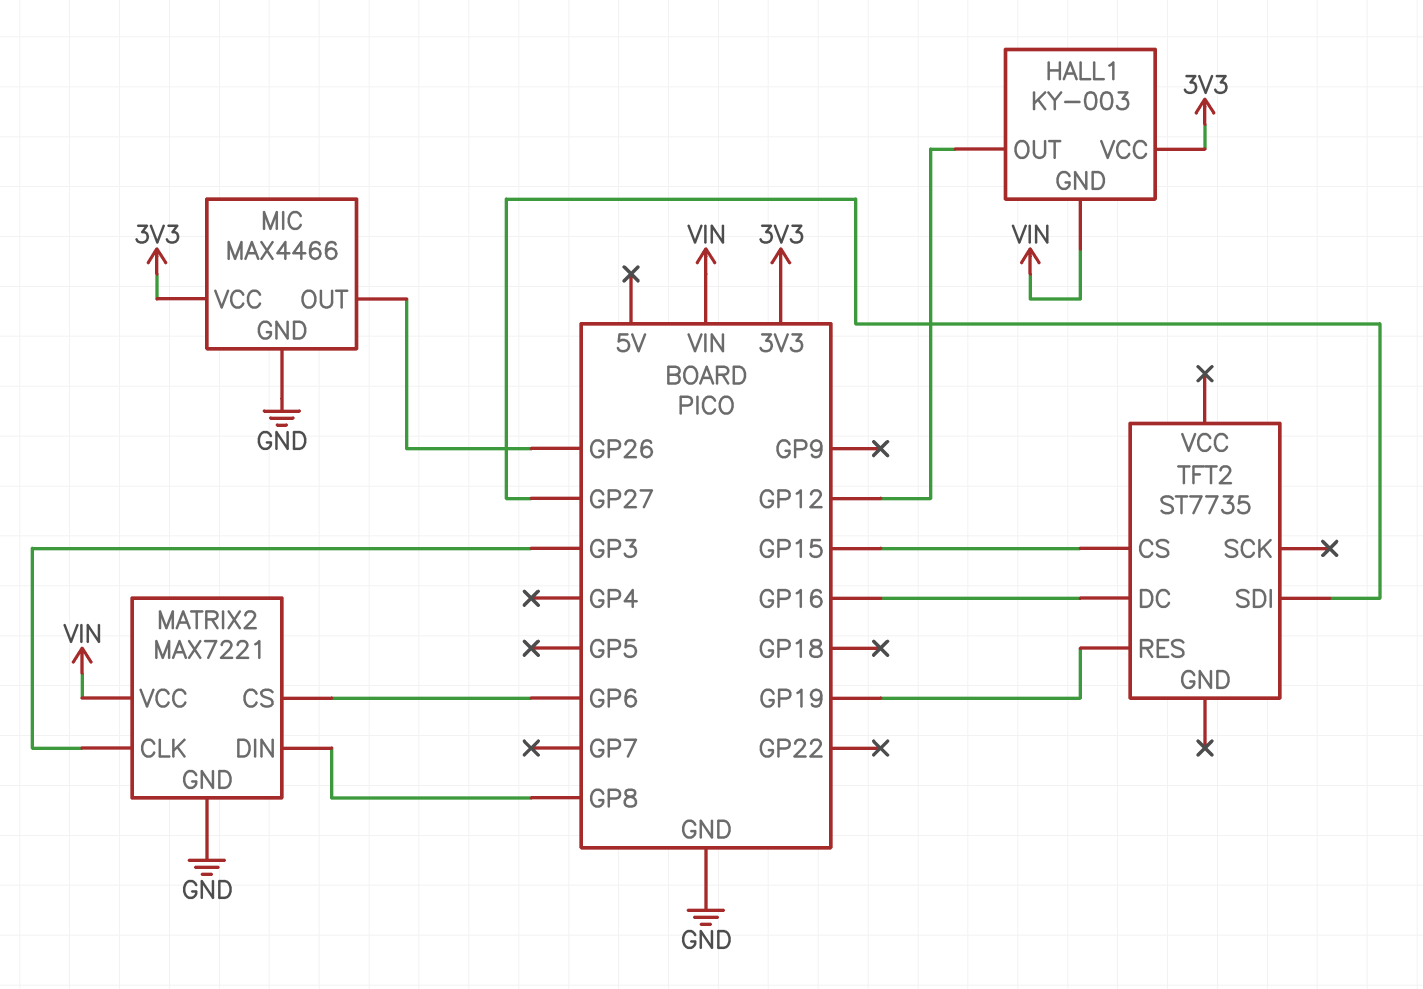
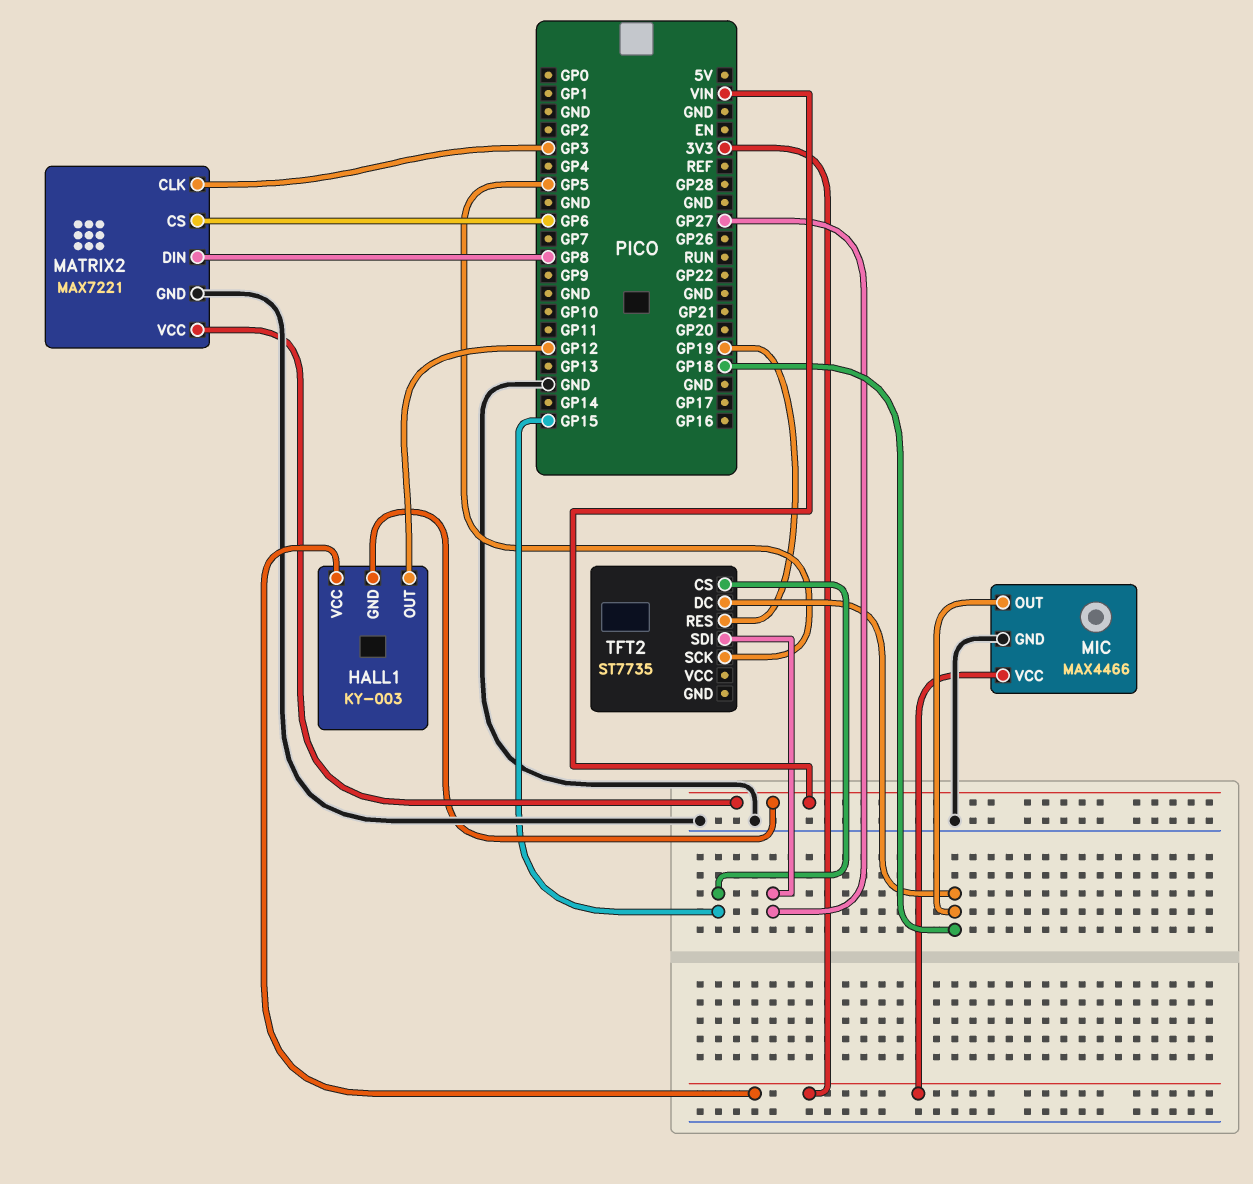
MIC pin OUT: GP26 -> GP18
TFT2 pin DC: GP16 -> GP18
TFT2 pin SCK: none -> GP5

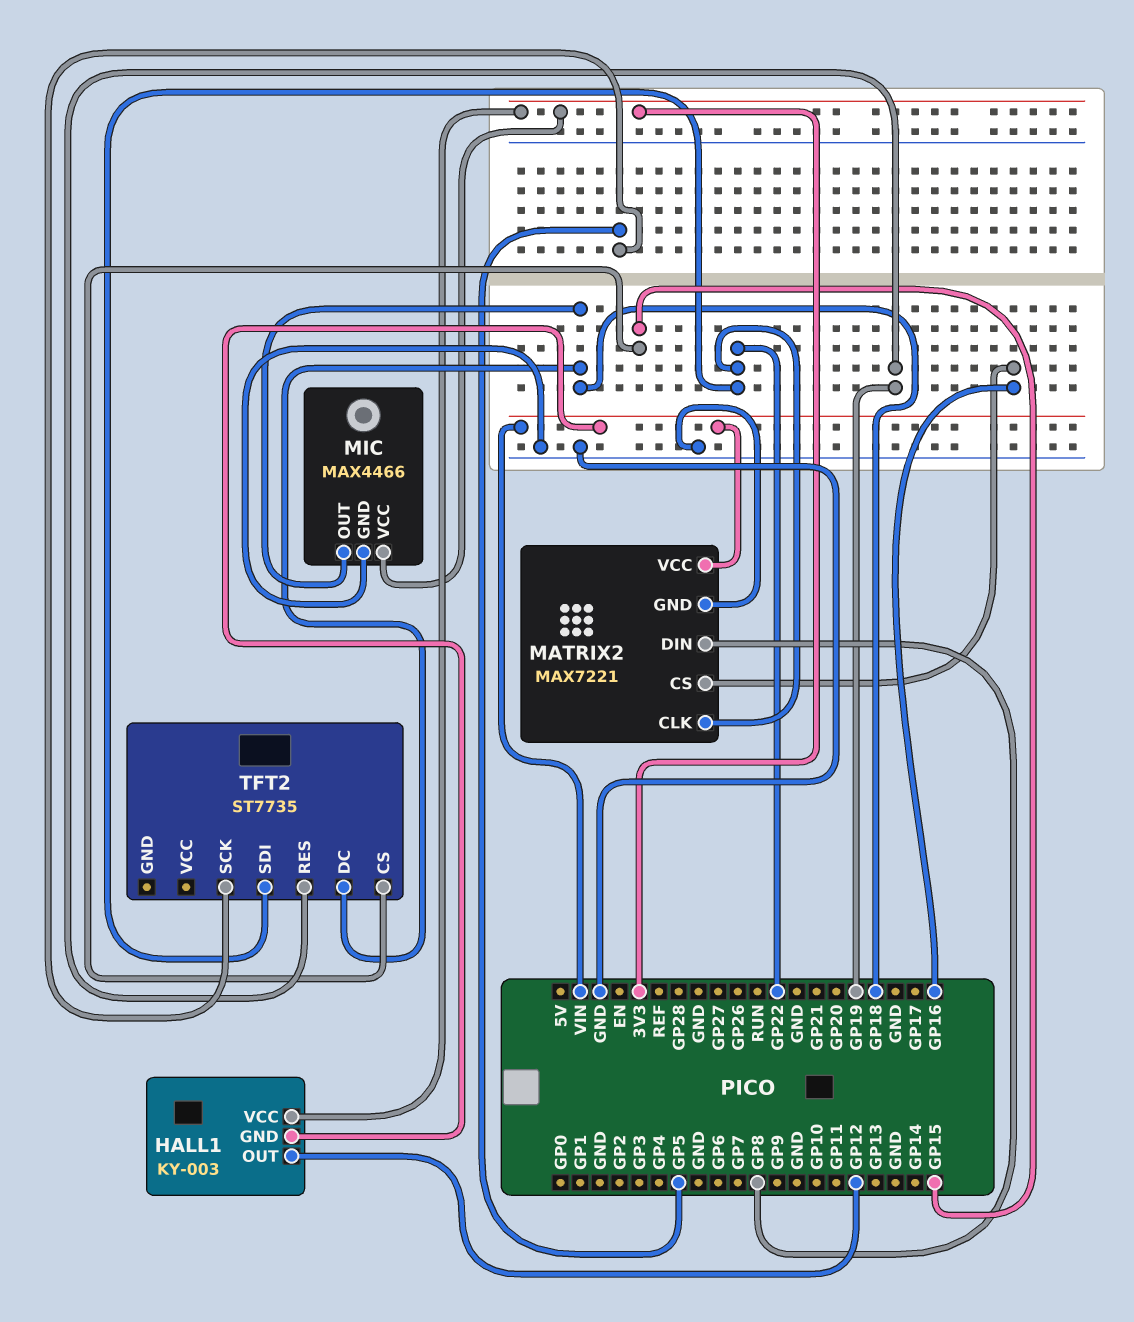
MATRIX2 pin CLK: GP3 -> GP22
MATRIX2 pin CS: GP6 -> GP16
TFT2 pin SDI: GP27 -> GP22

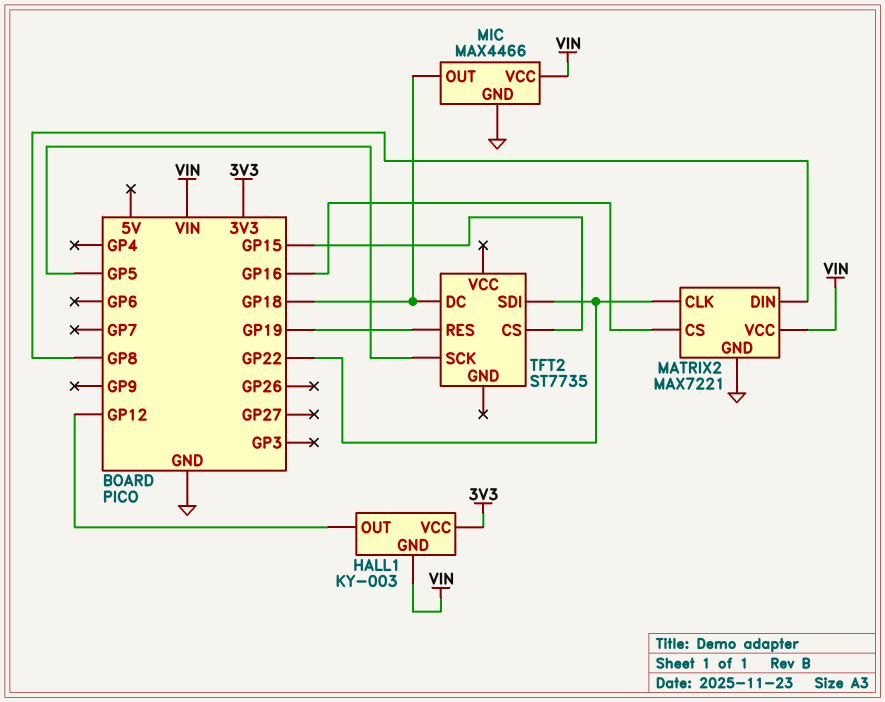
MIC pin VCC: 3V3 -> VIN

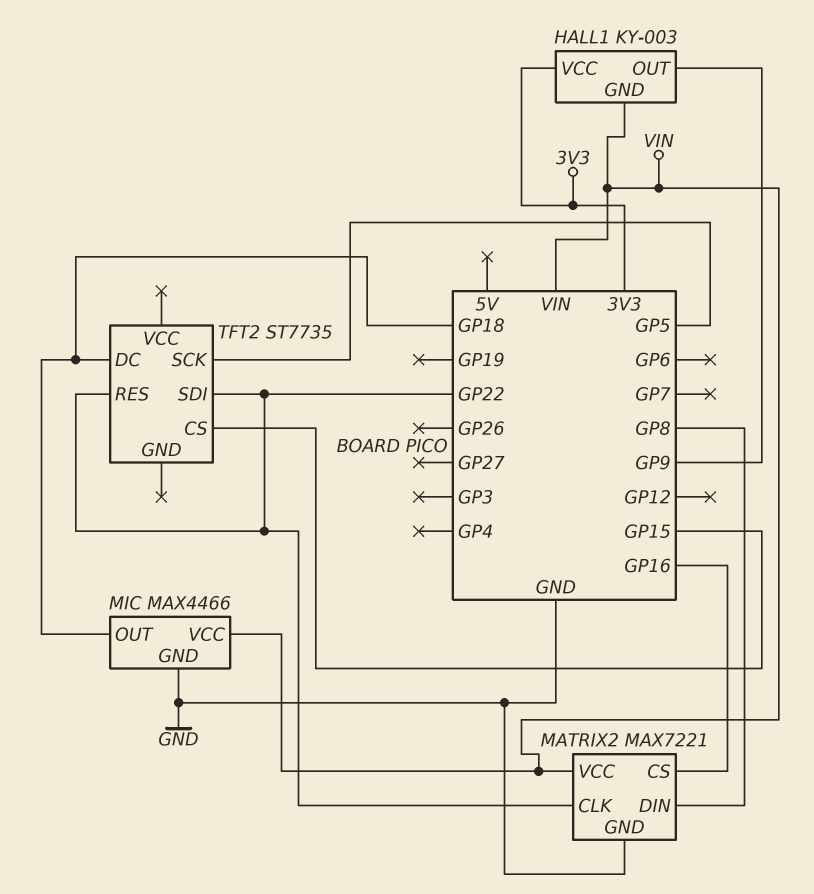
HALL1 pin OUT: GP12 -> GP9
TFT2 pin RES: GP19 -> GP22

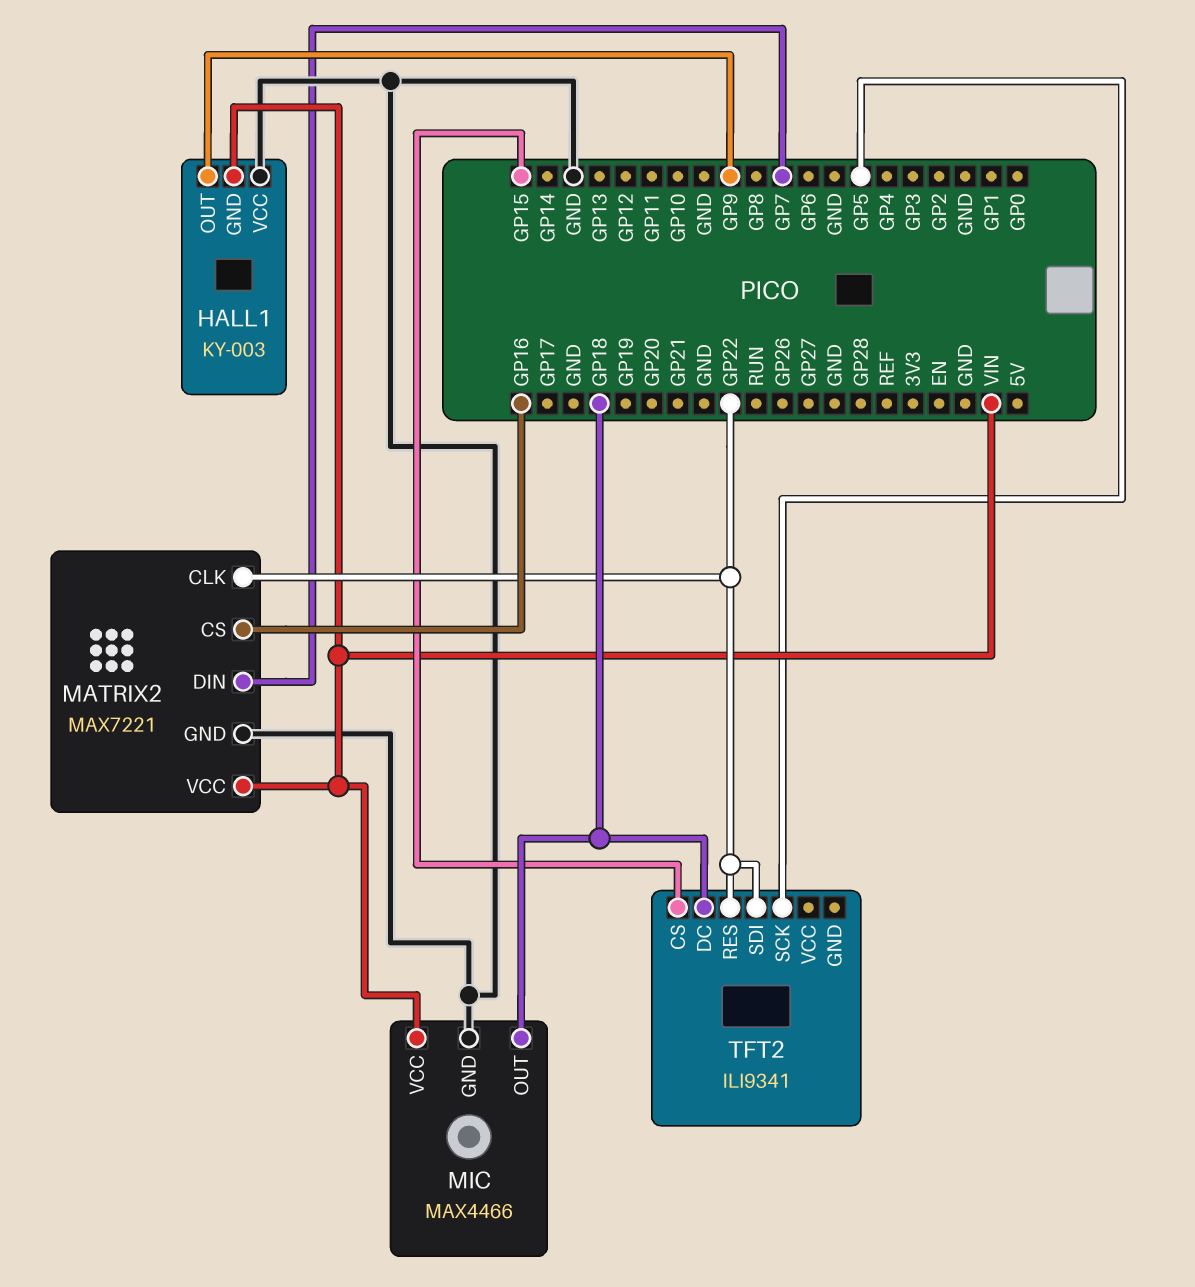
HALL1 pin VCC: 3V3 -> GND
MATRIX2 pin DIN: GP8 -> GP7
TFT2: ST7735 -> ILI9341

